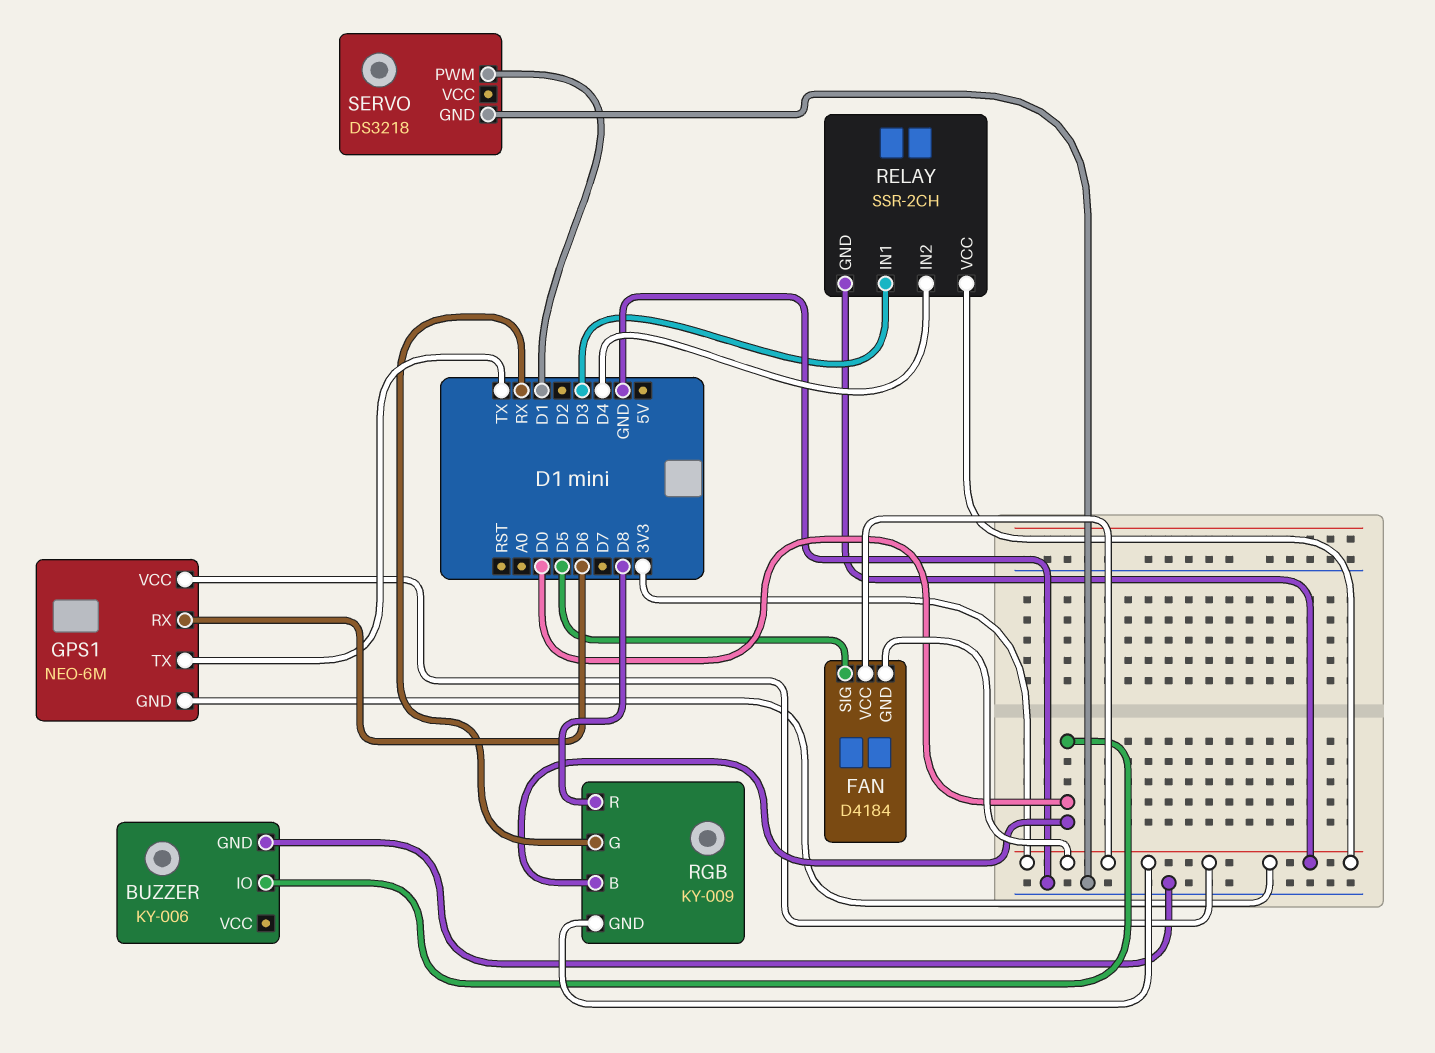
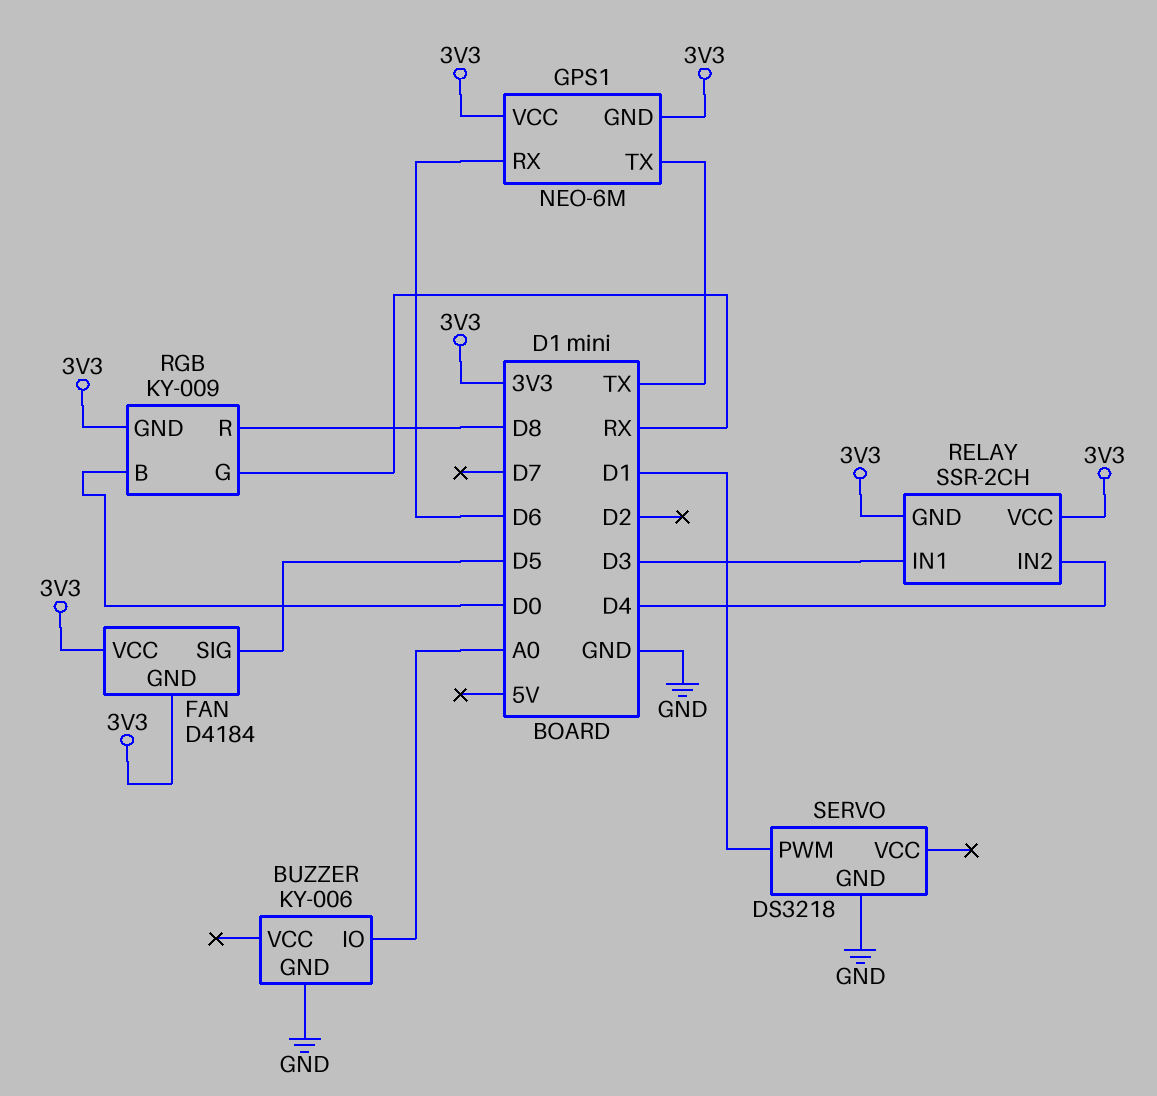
BUZZER pin IO: D0 -> A0

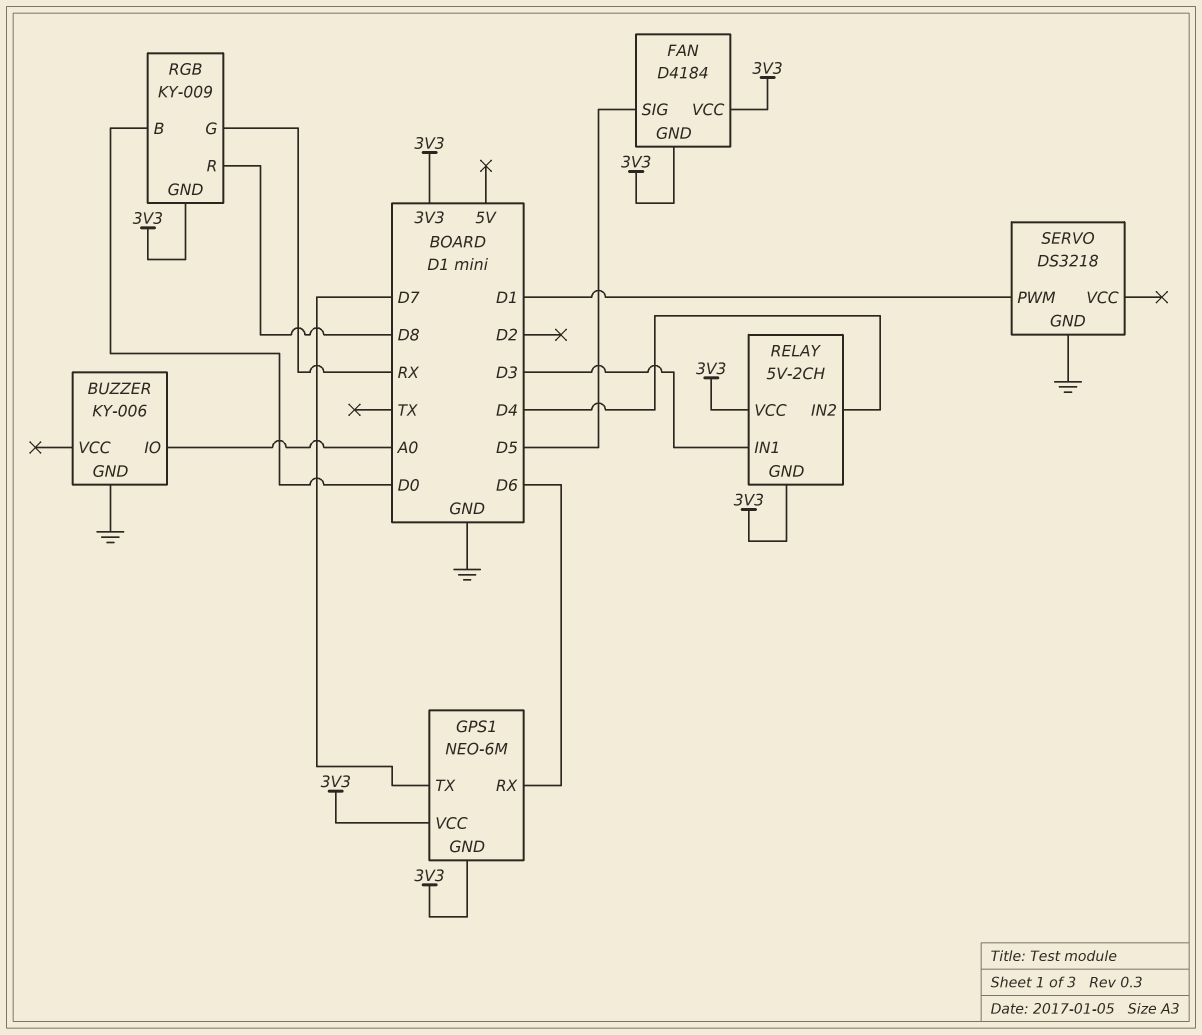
GPS1 pin TX: TX -> D7
RELAY: SSR-2CH -> 5V-2CH

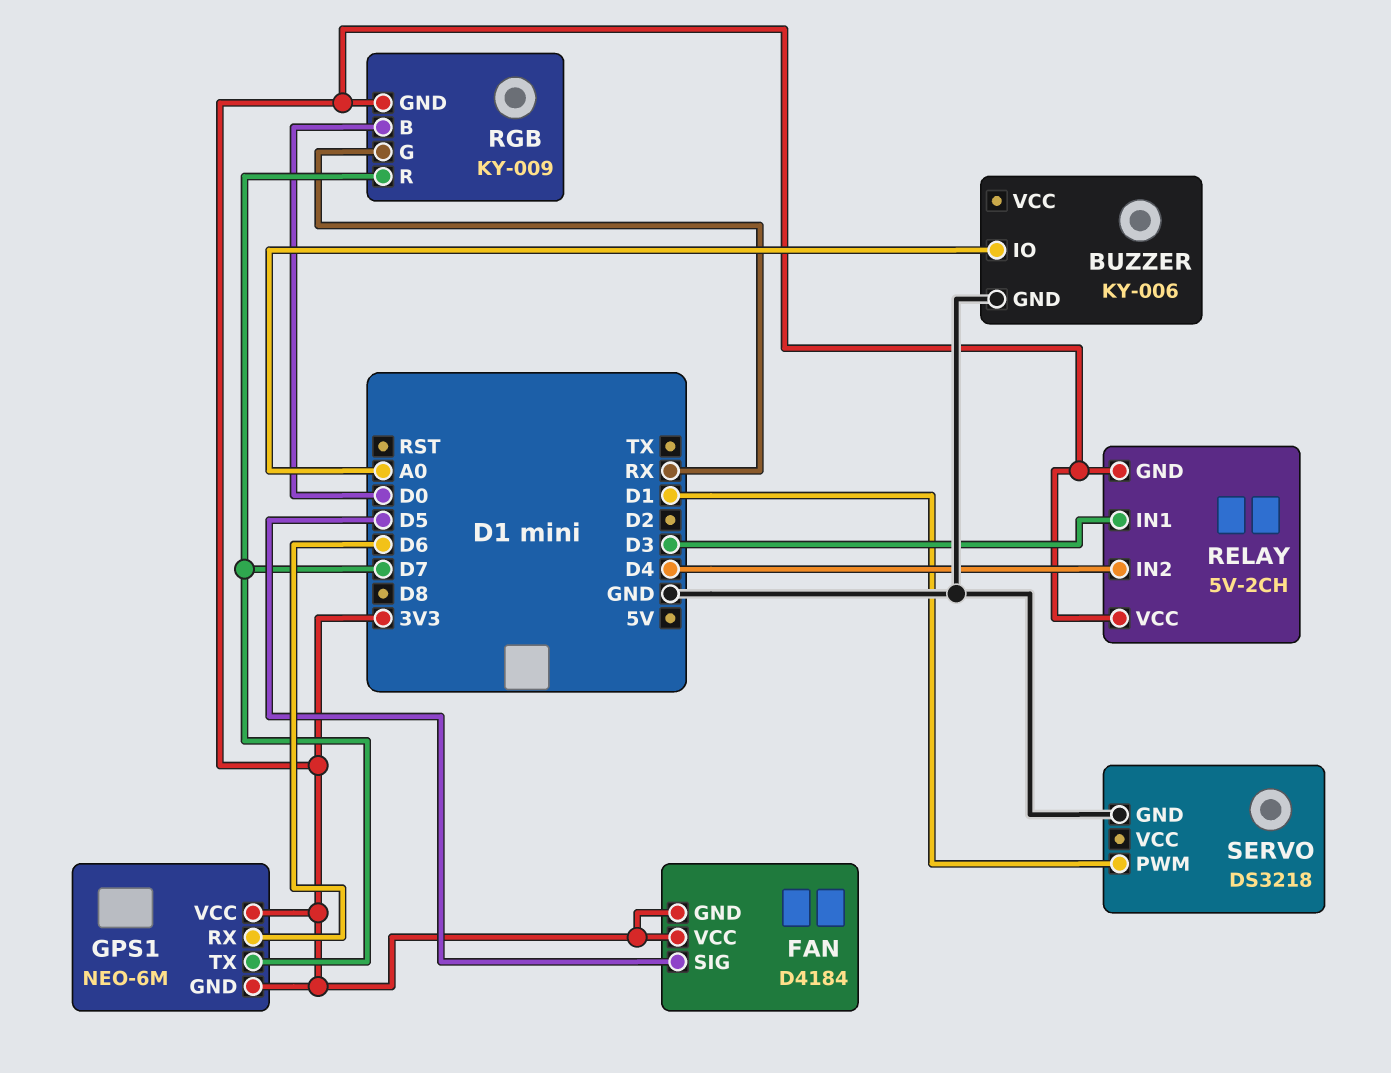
RGB pin R: D8 -> D7

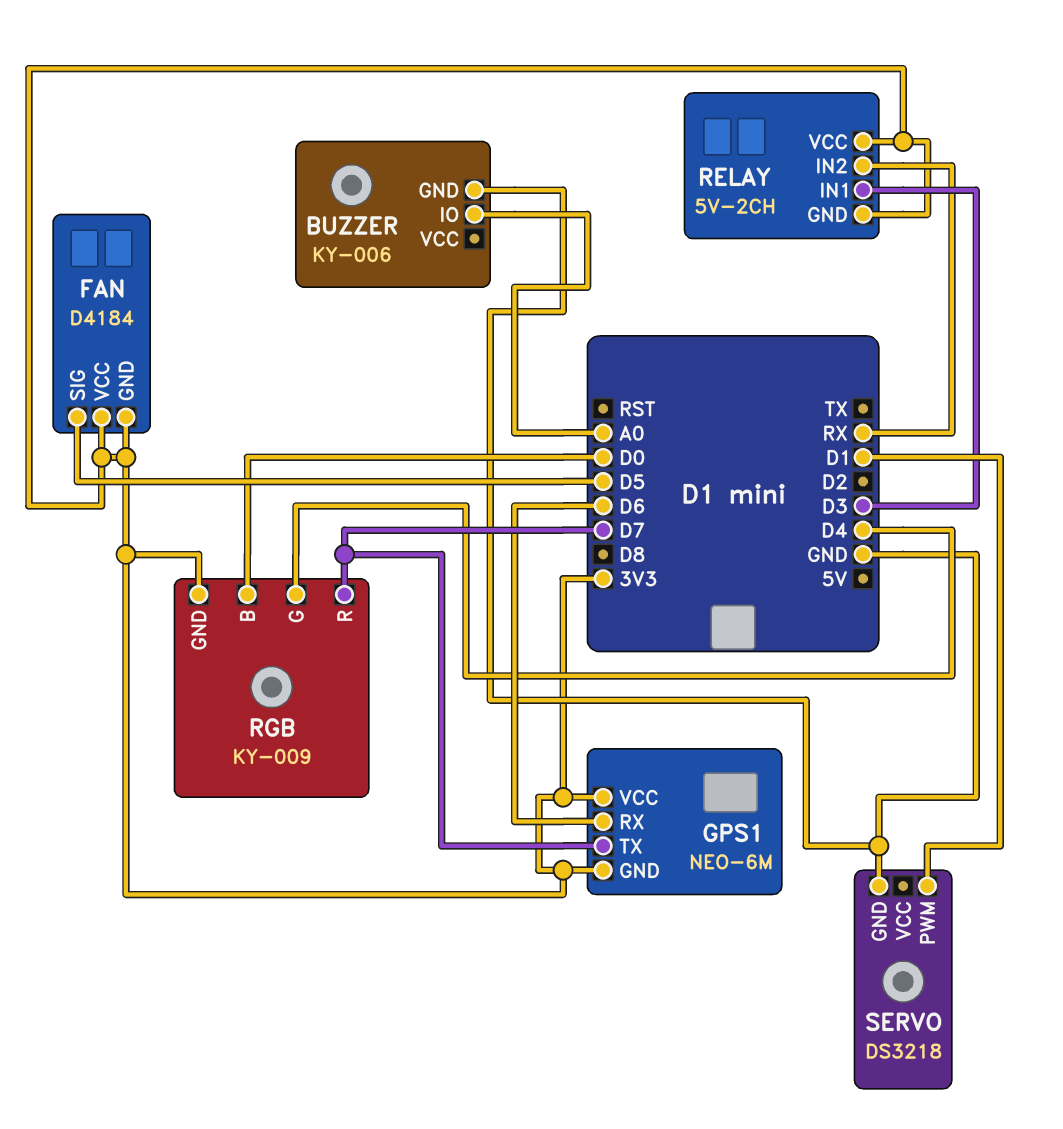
RELAY pin IN2: D4 -> RX
RGB pin G: RX -> D4

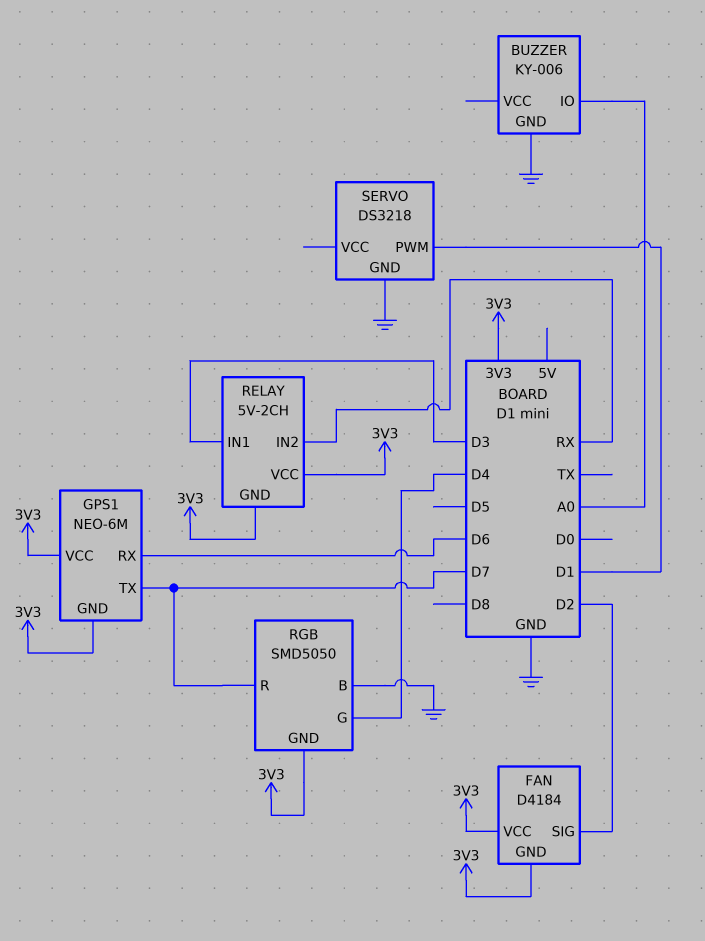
FAN pin SIG: D5 -> D2
RGB: KY-009 -> SMD5050
RGB pin B: D0 -> GND

